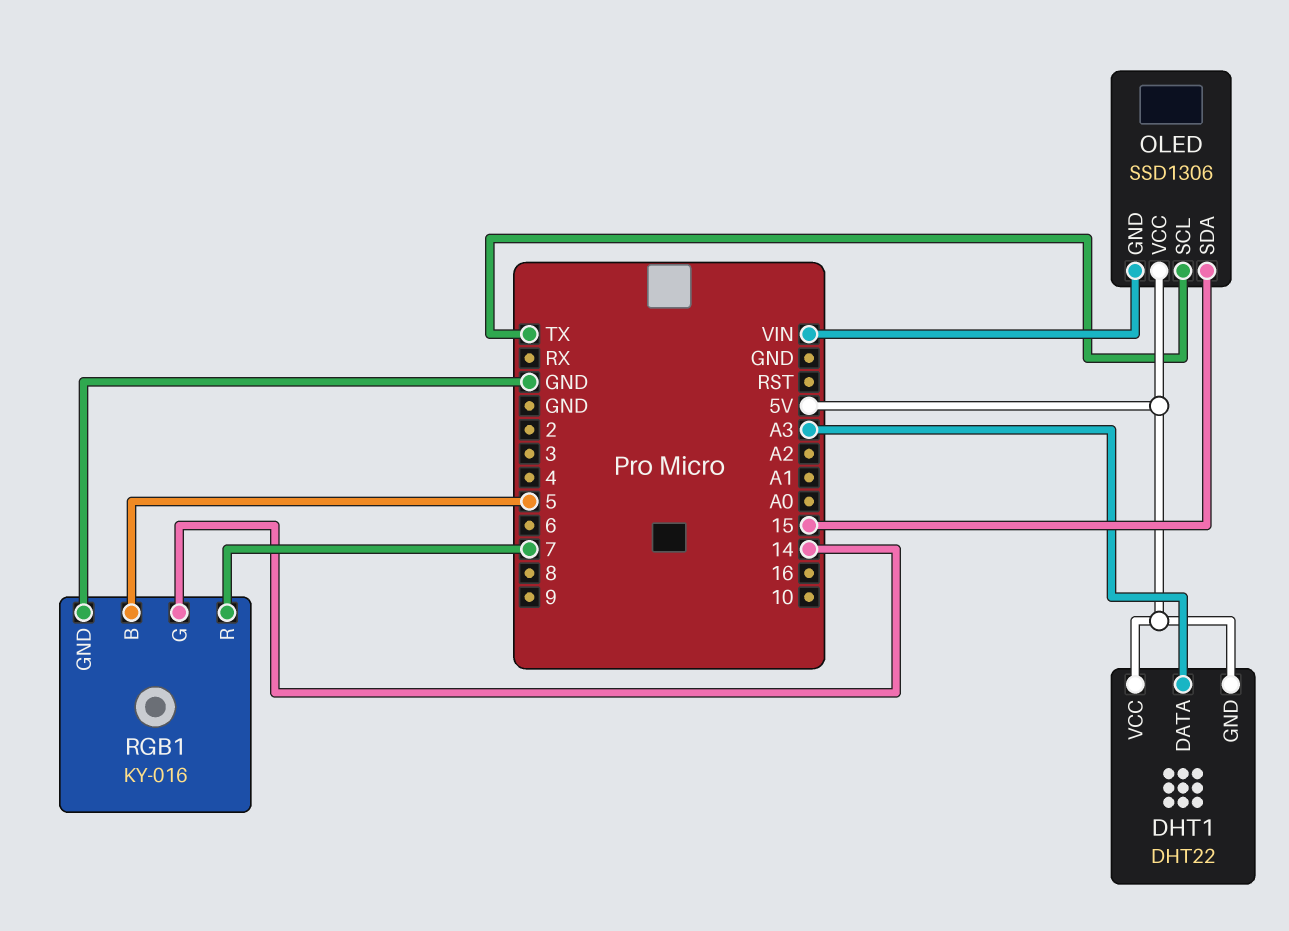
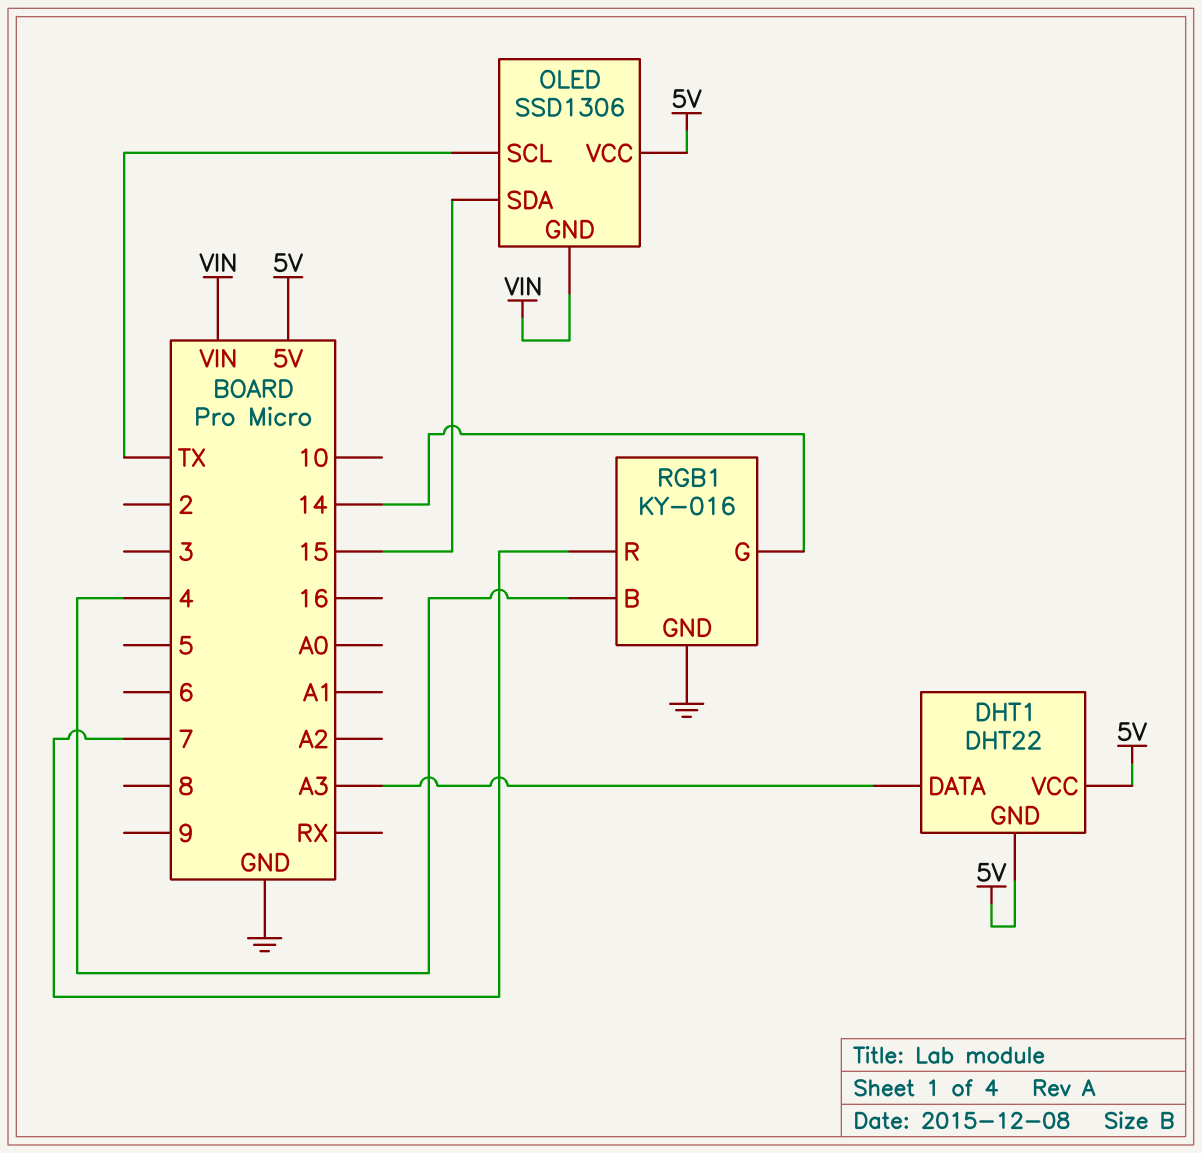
RGB1 pin B: 5 -> 4

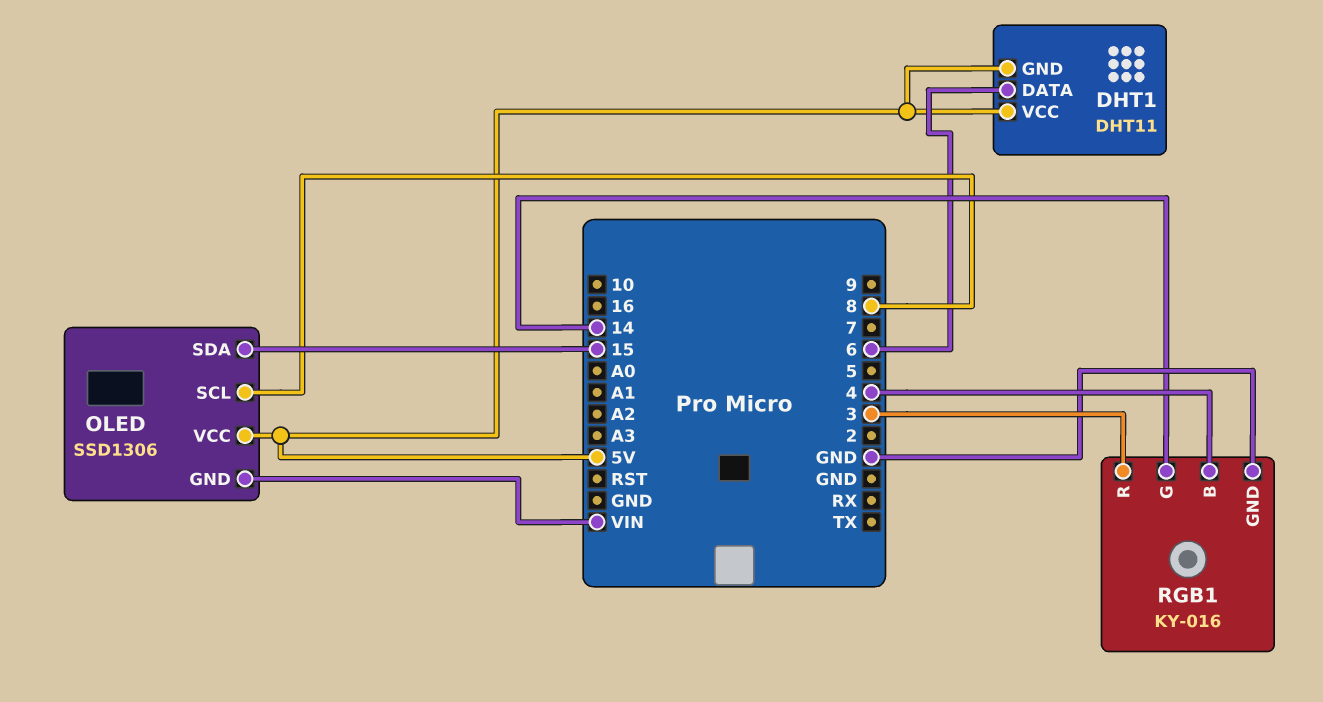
DHT1: DHT22 -> DHT11
DHT1 pin DATA: A3 -> 6
OLED pin SCL: TX -> 8
RGB1 pin R: 7 -> 3

